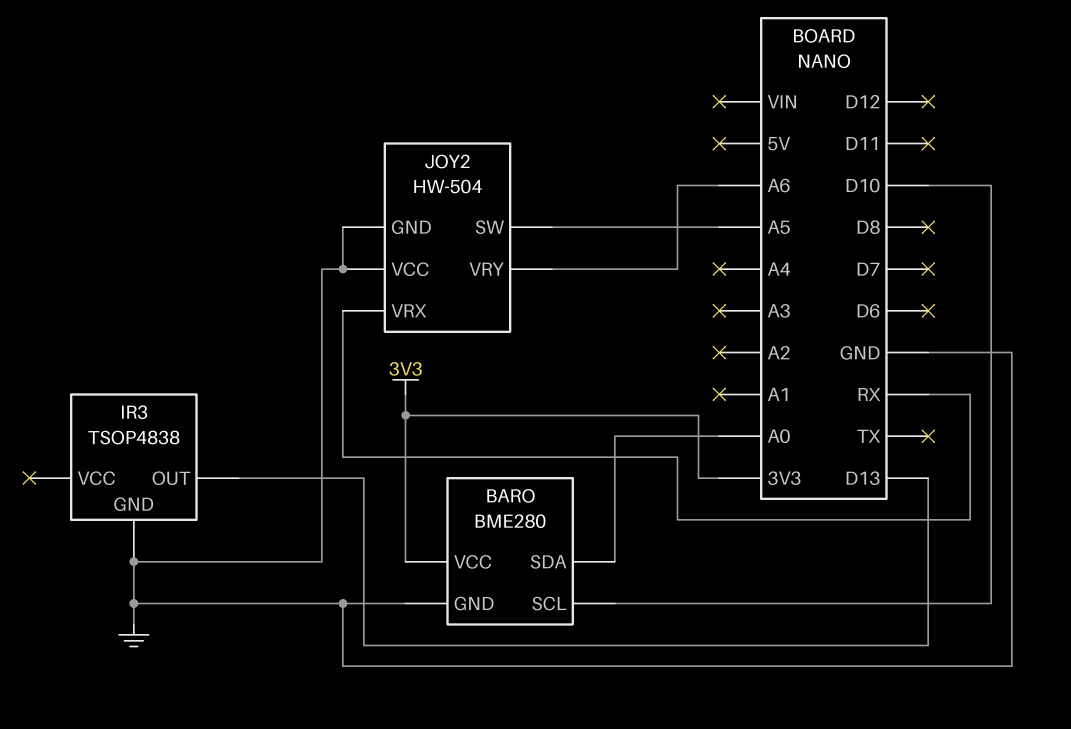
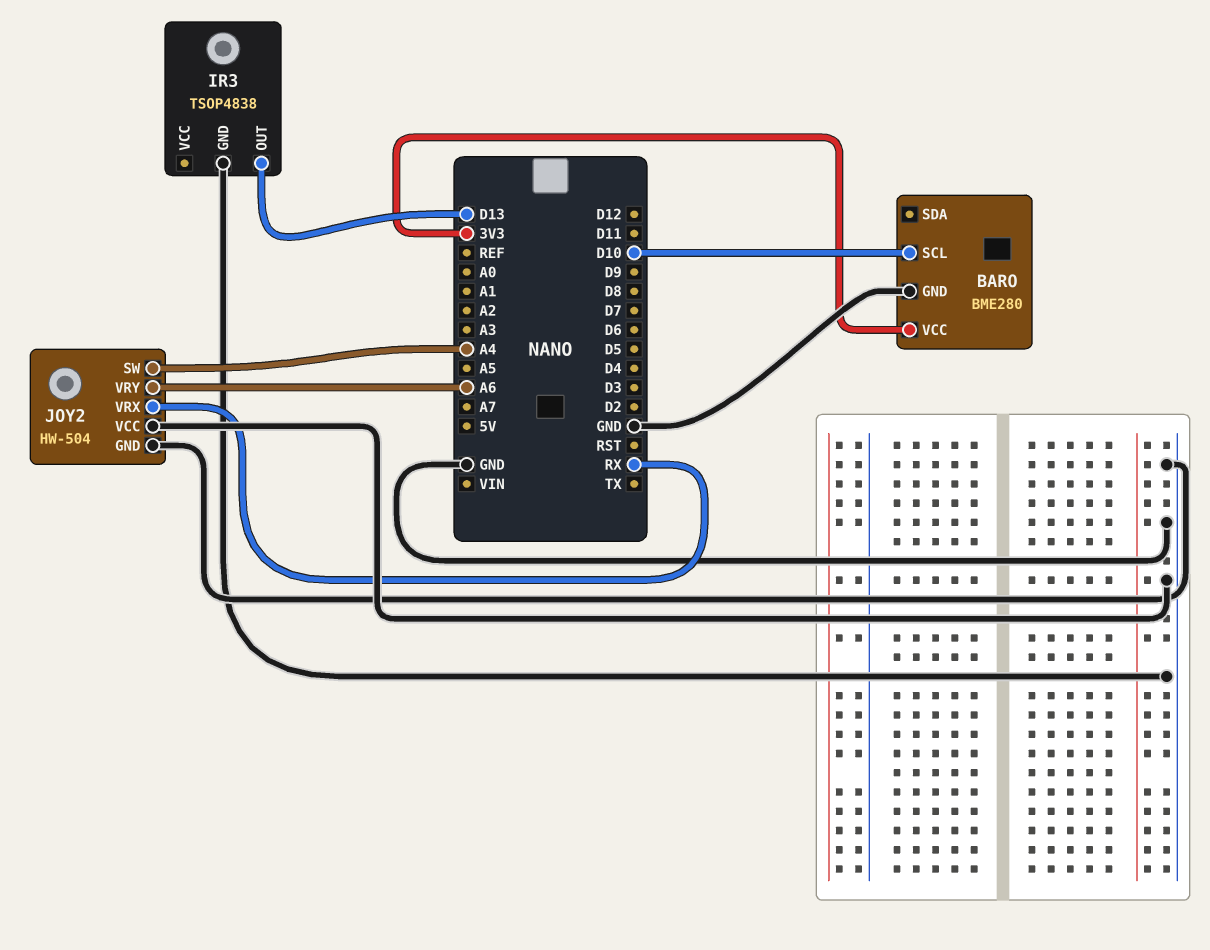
BARO pin SDA: A0 -> none
JOY2 pin SW: A5 -> A4

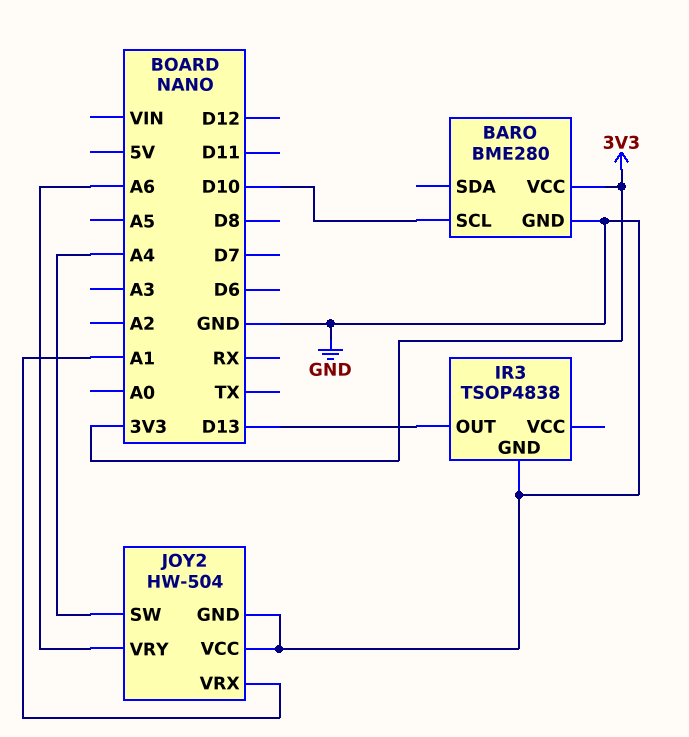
JOY2 pin VRX: RX -> A1

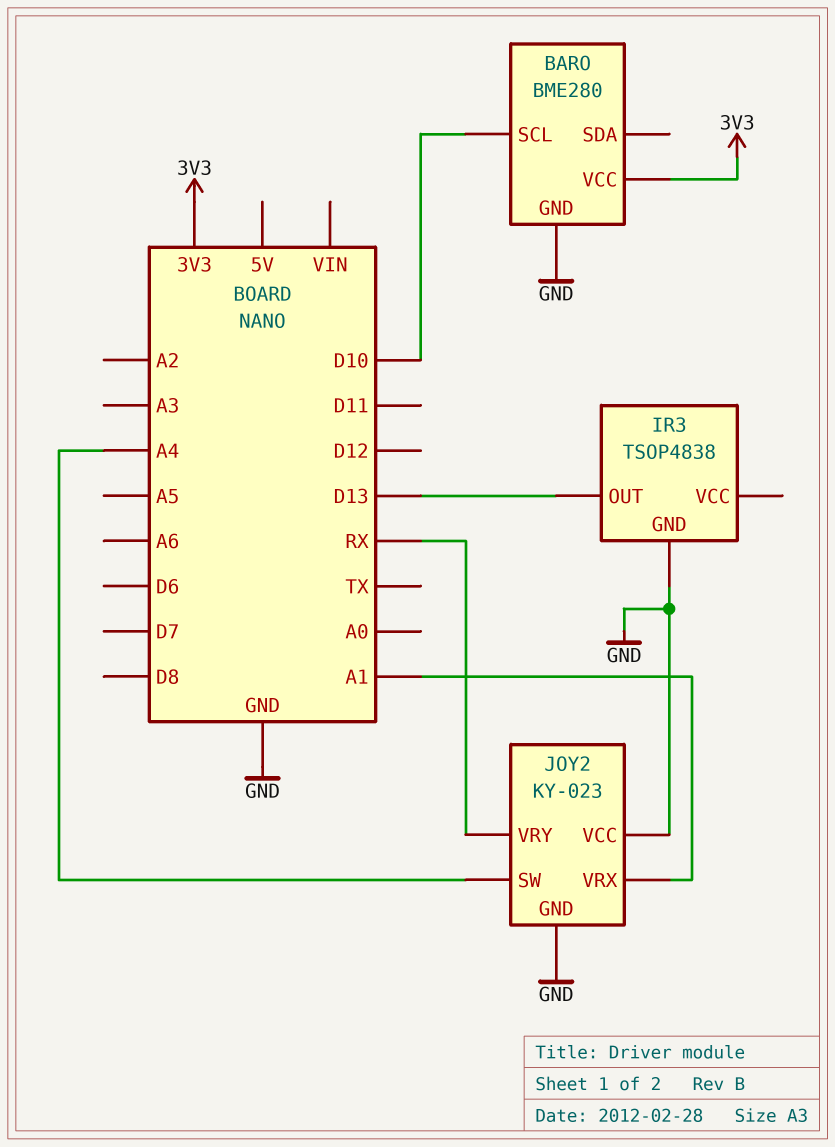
JOY2: HW-504 -> KY-023
JOY2 pin VRY: A6 -> RX

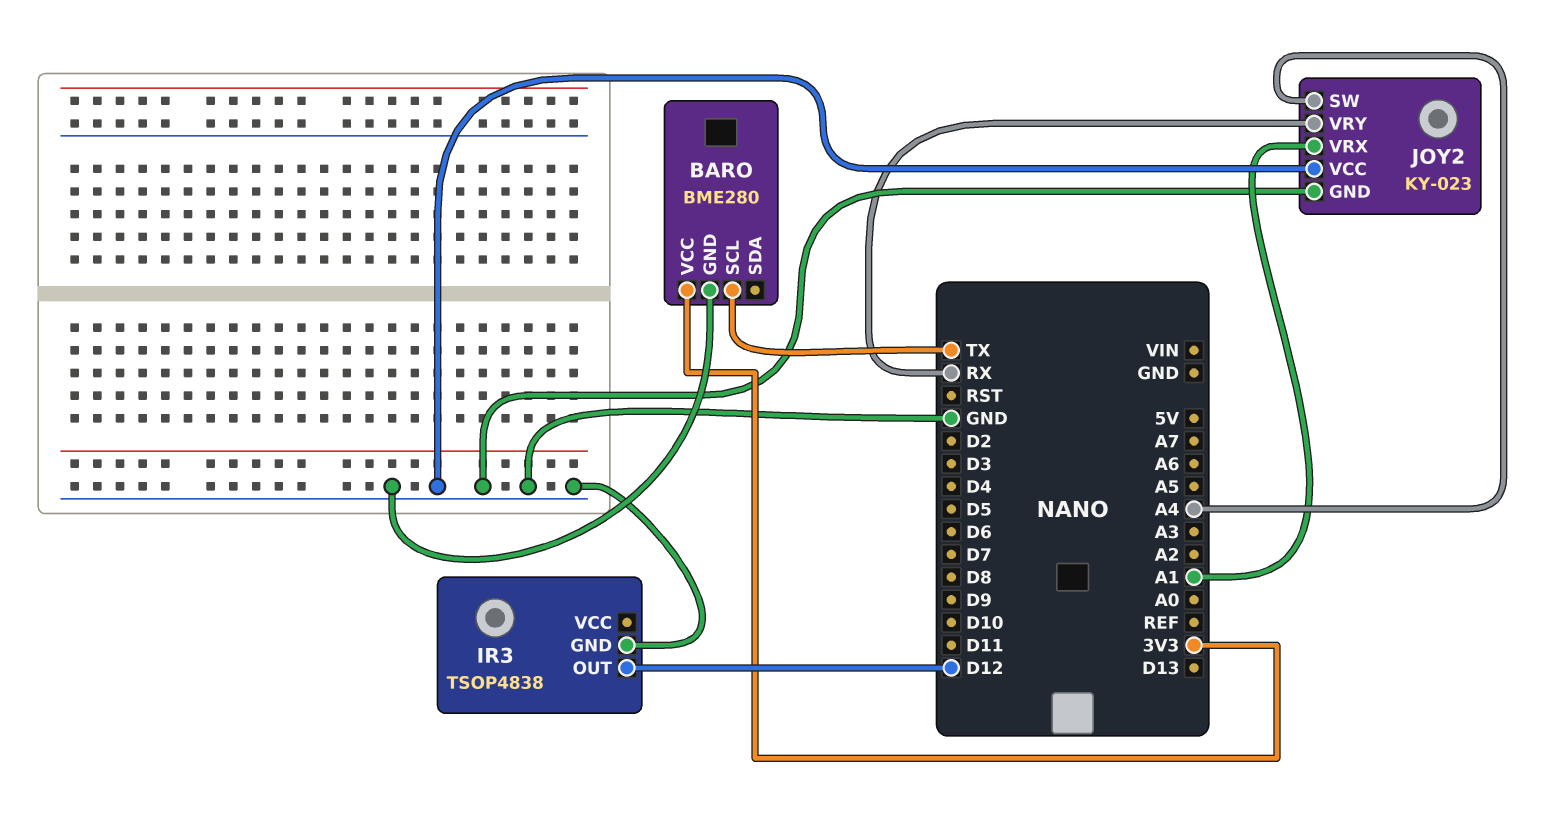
BARO pin SCL: D10 -> TX
IR3 pin OUT: D13 -> D12

